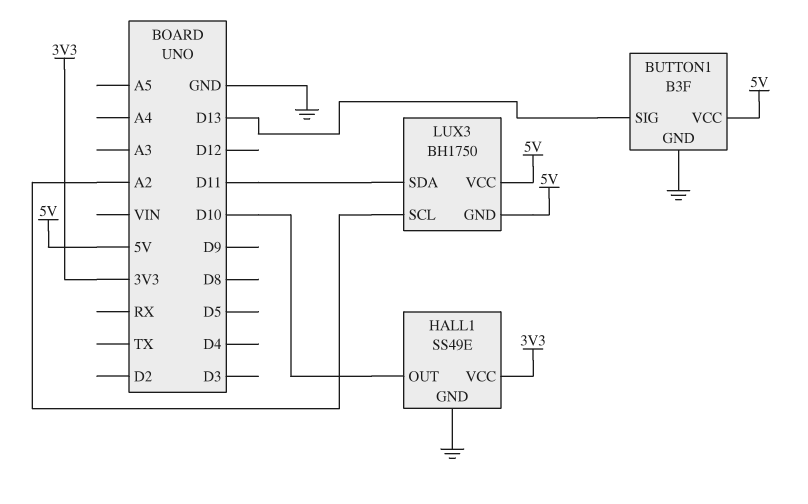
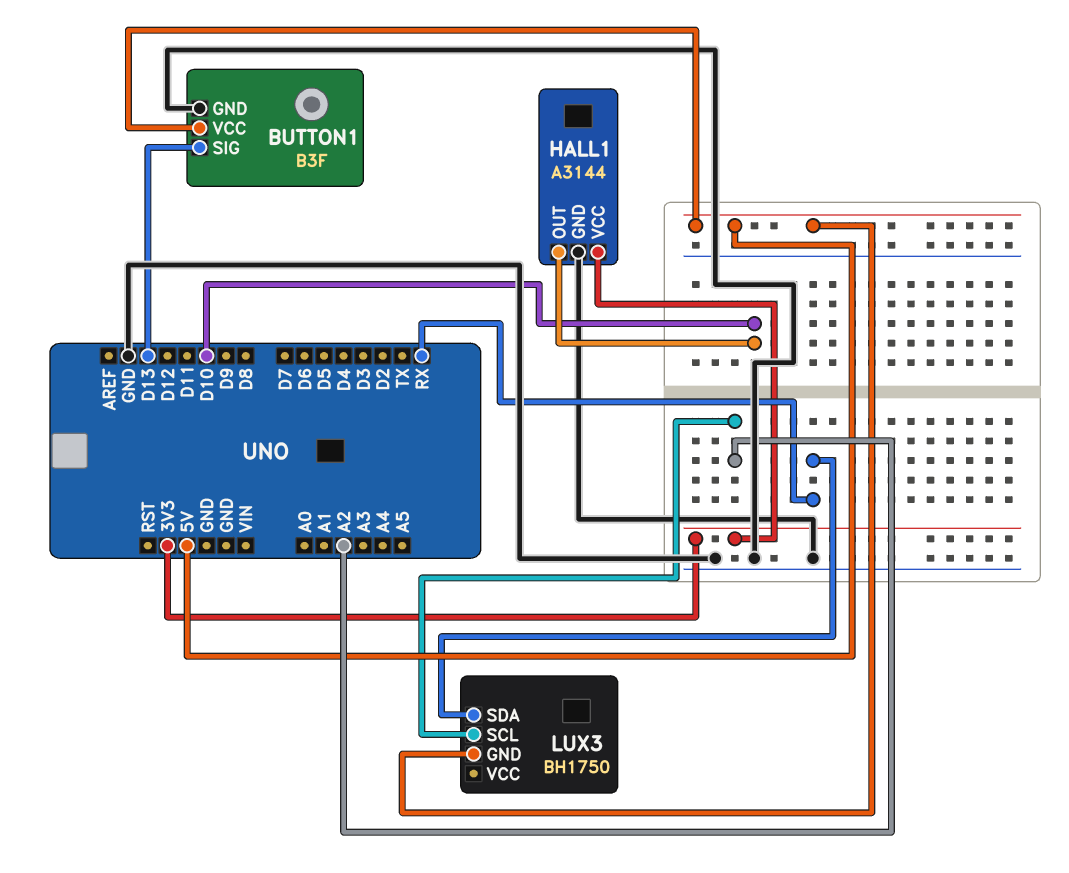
HALL1: SS49E -> A3144
LUX3 pin SDA: D11 -> RX
LUX3 pin VCC: 5V -> none

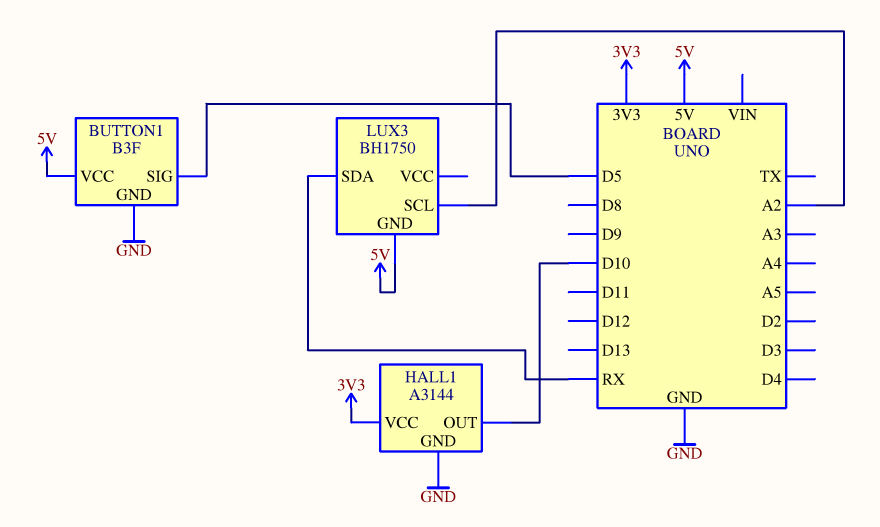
BUTTON1 pin SIG: D13 -> D5

